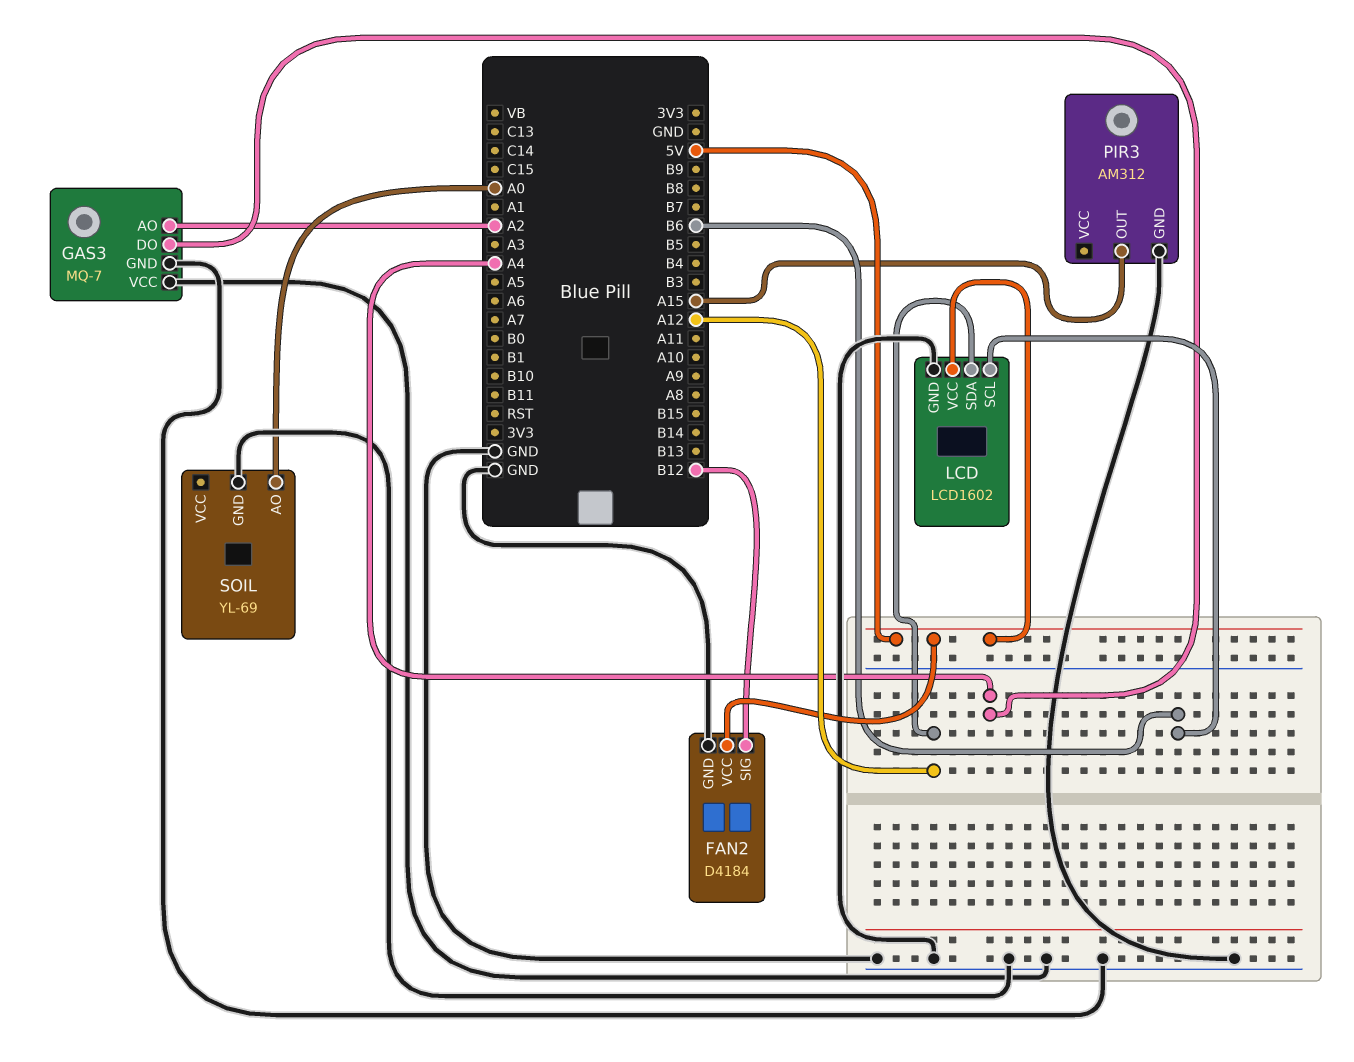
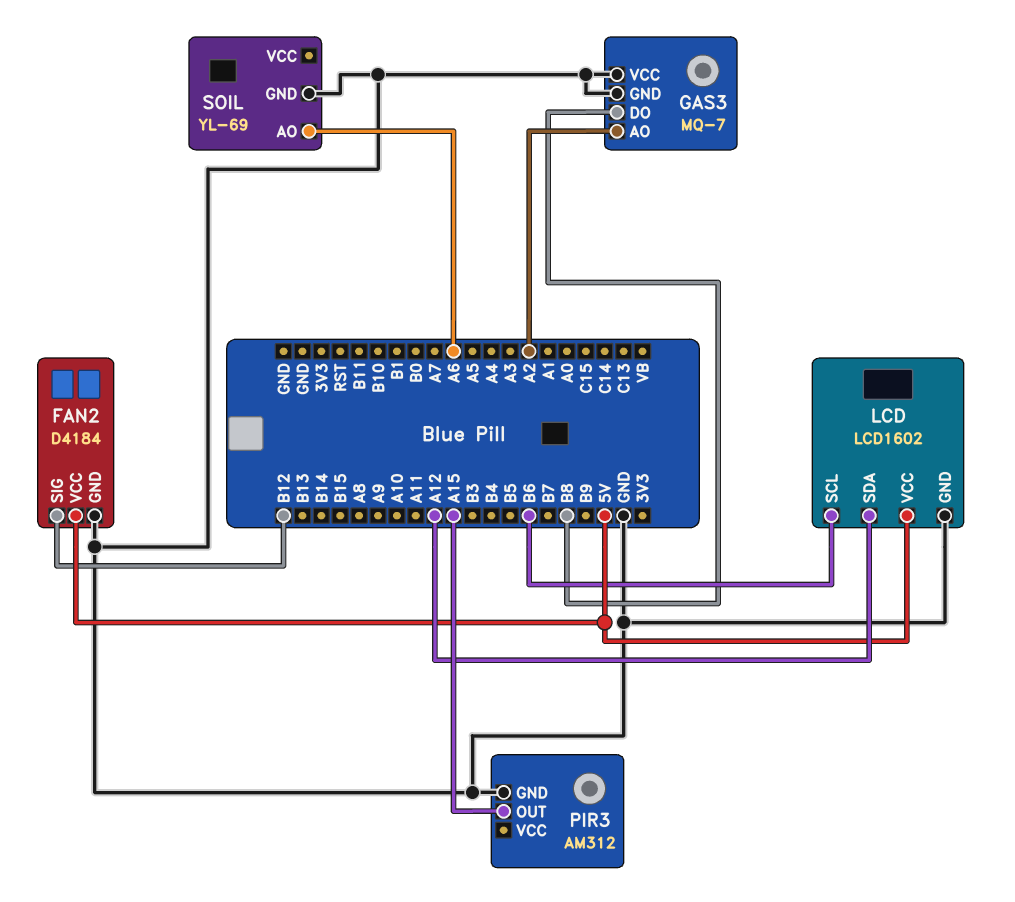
GAS3 pin DO: A4 -> B8
SOIL pin AO: A0 -> A6

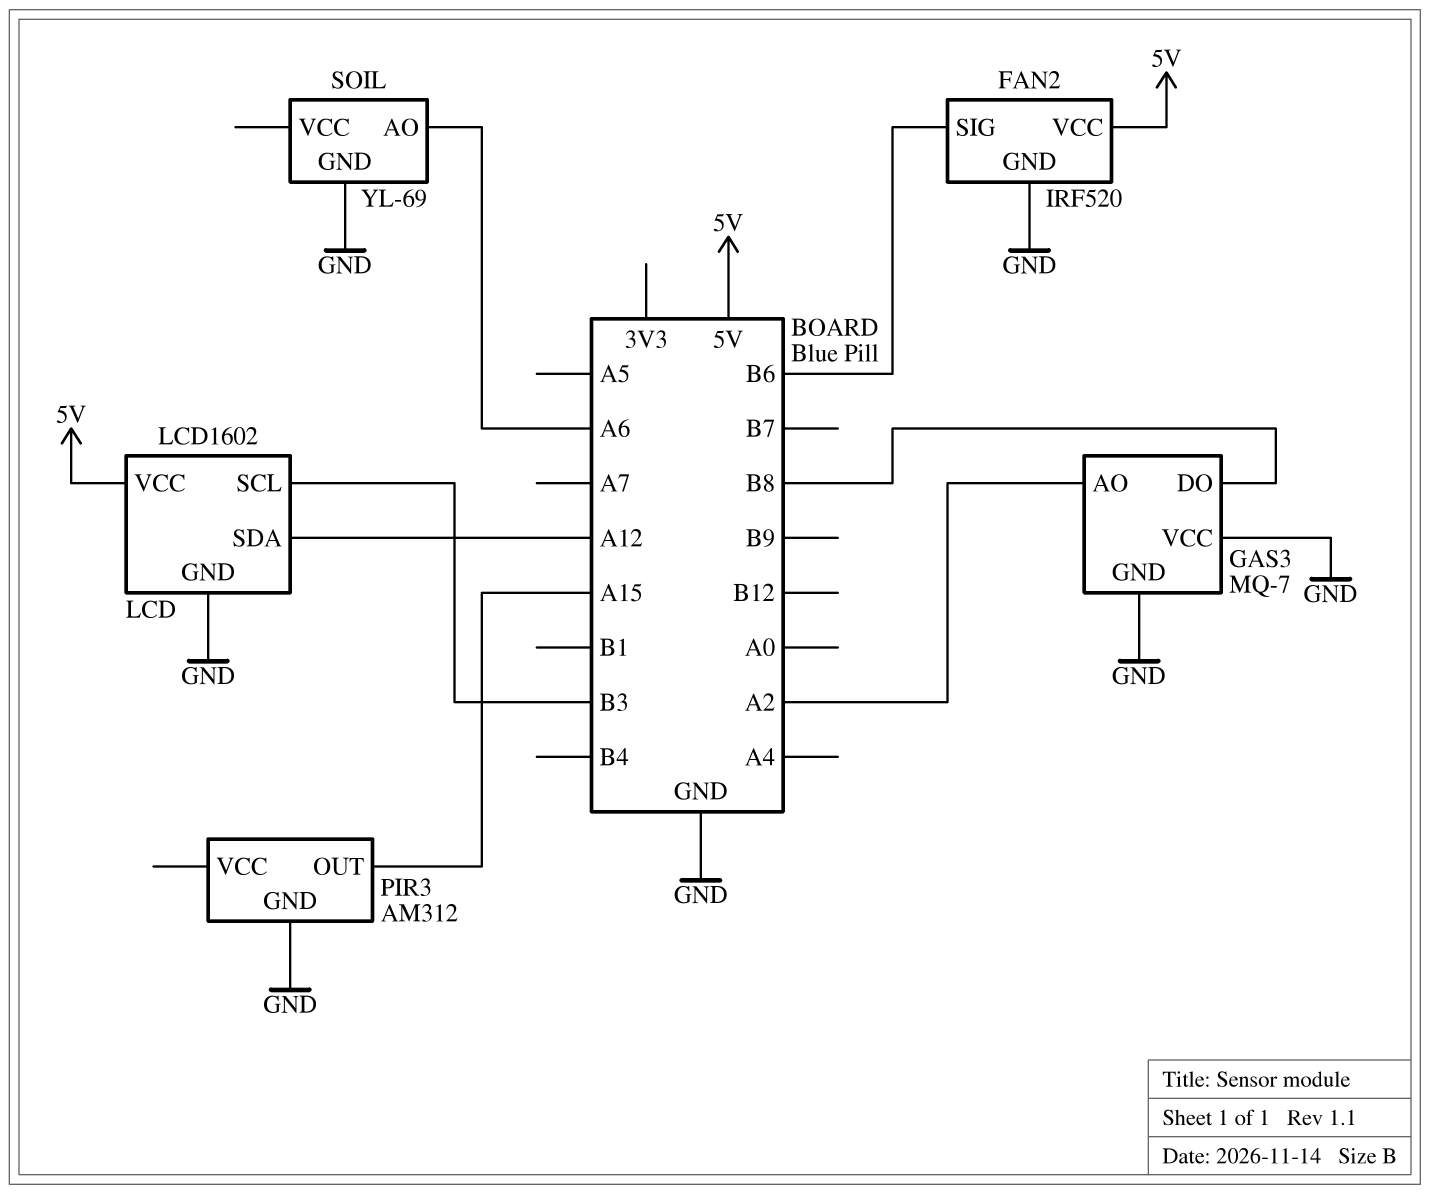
FAN2: D4184 -> IRF520
FAN2 pin SIG: B12 -> B6
LCD pin SCL: B6 -> B3

